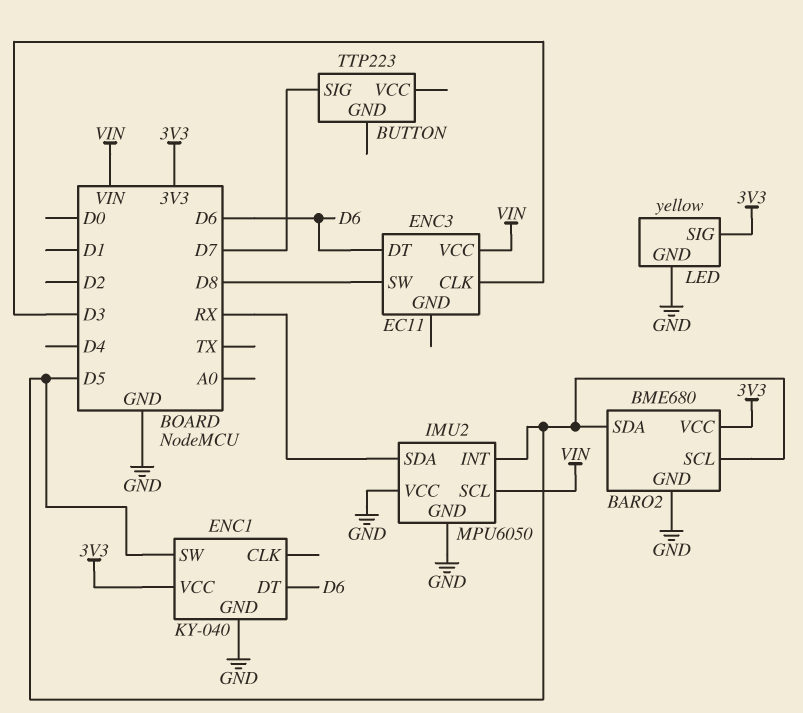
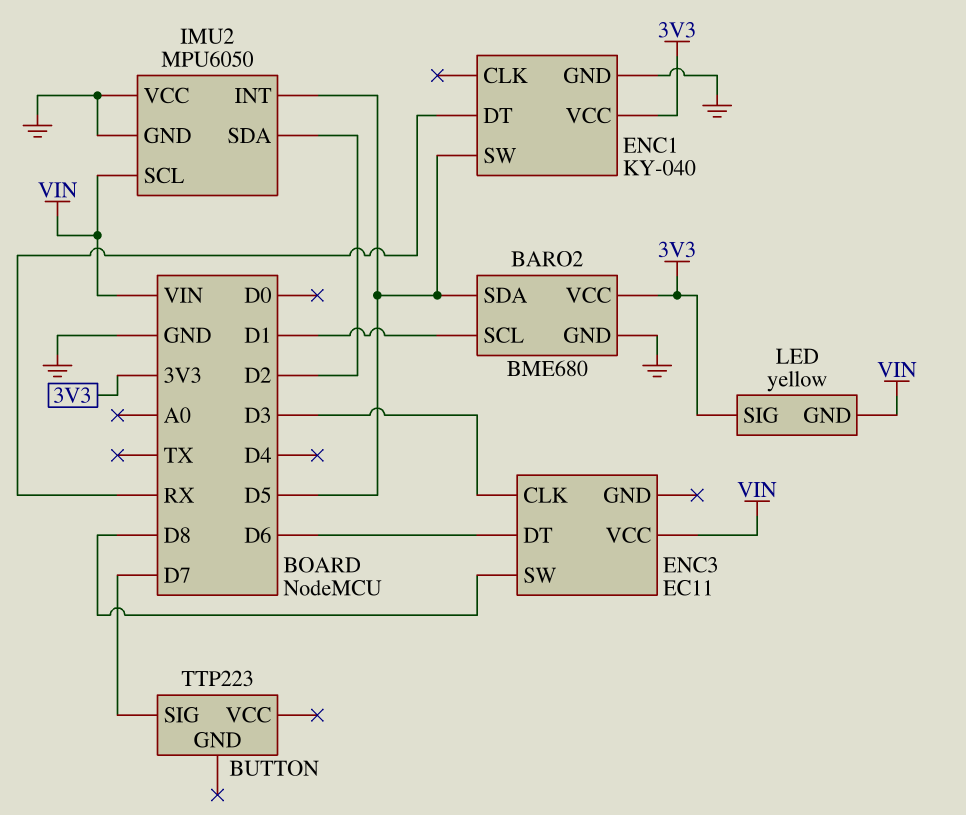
BARO2 pin SCL: D5 -> D1
ENC1 pin DT: D6 -> RX
IMU2 pin SDA: RX -> D2
LED pin GND: GND -> VIN

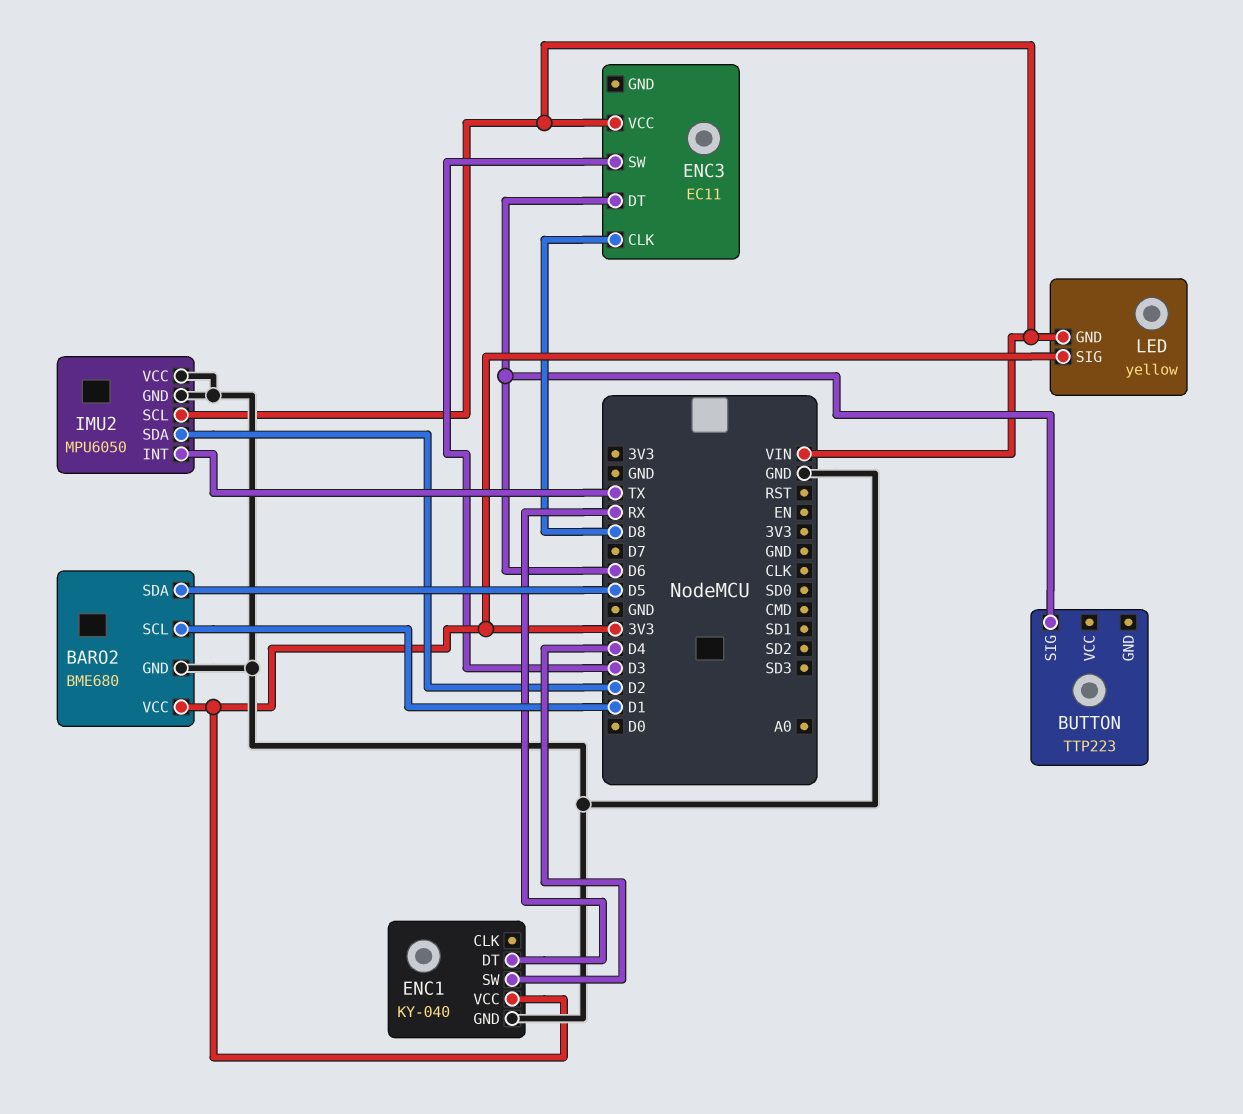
BUTTON pin SIG: D7 -> D6
ENC1 pin SW: D5 -> D4
ENC3 pin CLK: D3 -> D8
ENC3 pin SW: D8 -> D3
IMU2 pin INT: D5 -> TX

